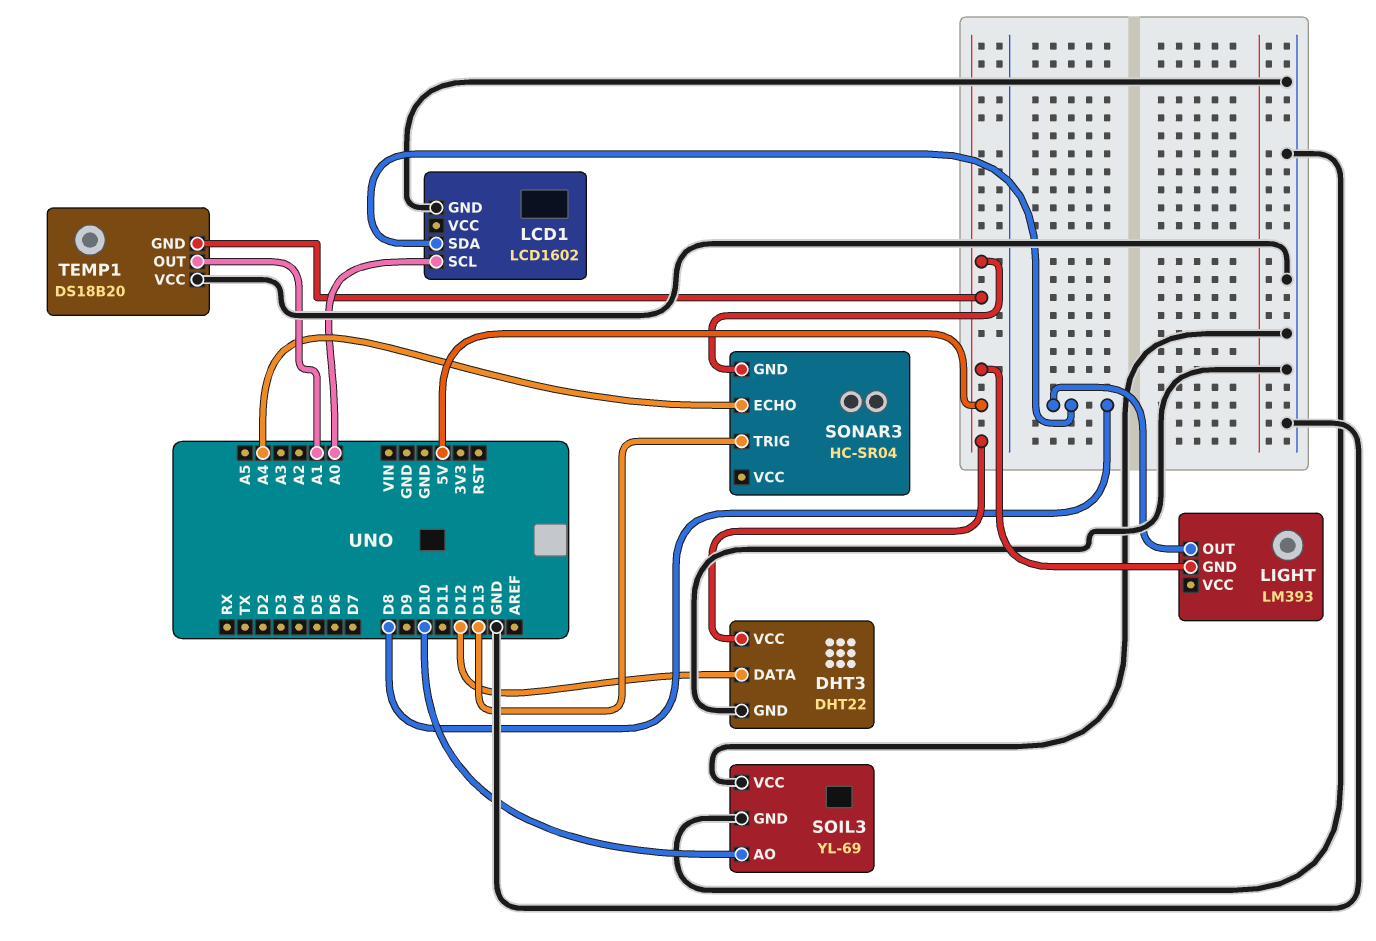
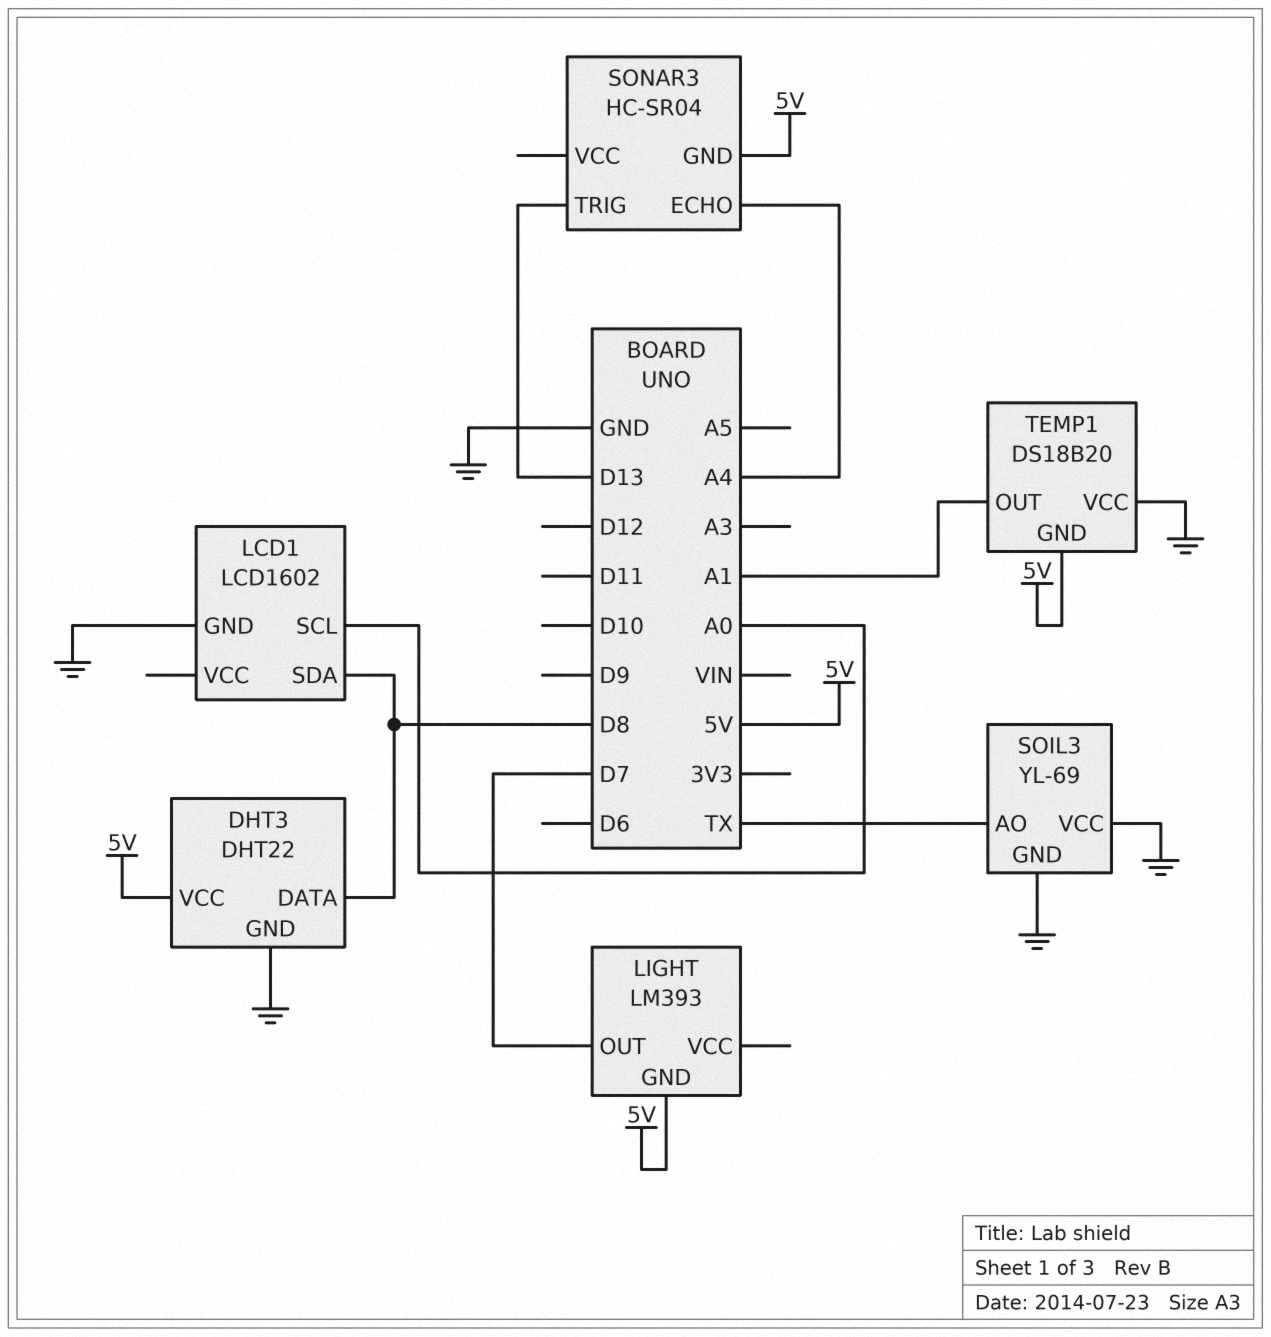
DHT3 pin DATA: D12 -> D8
LIGHT pin OUT: D8 -> D7
SOIL3 pin AO: D10 -> TX

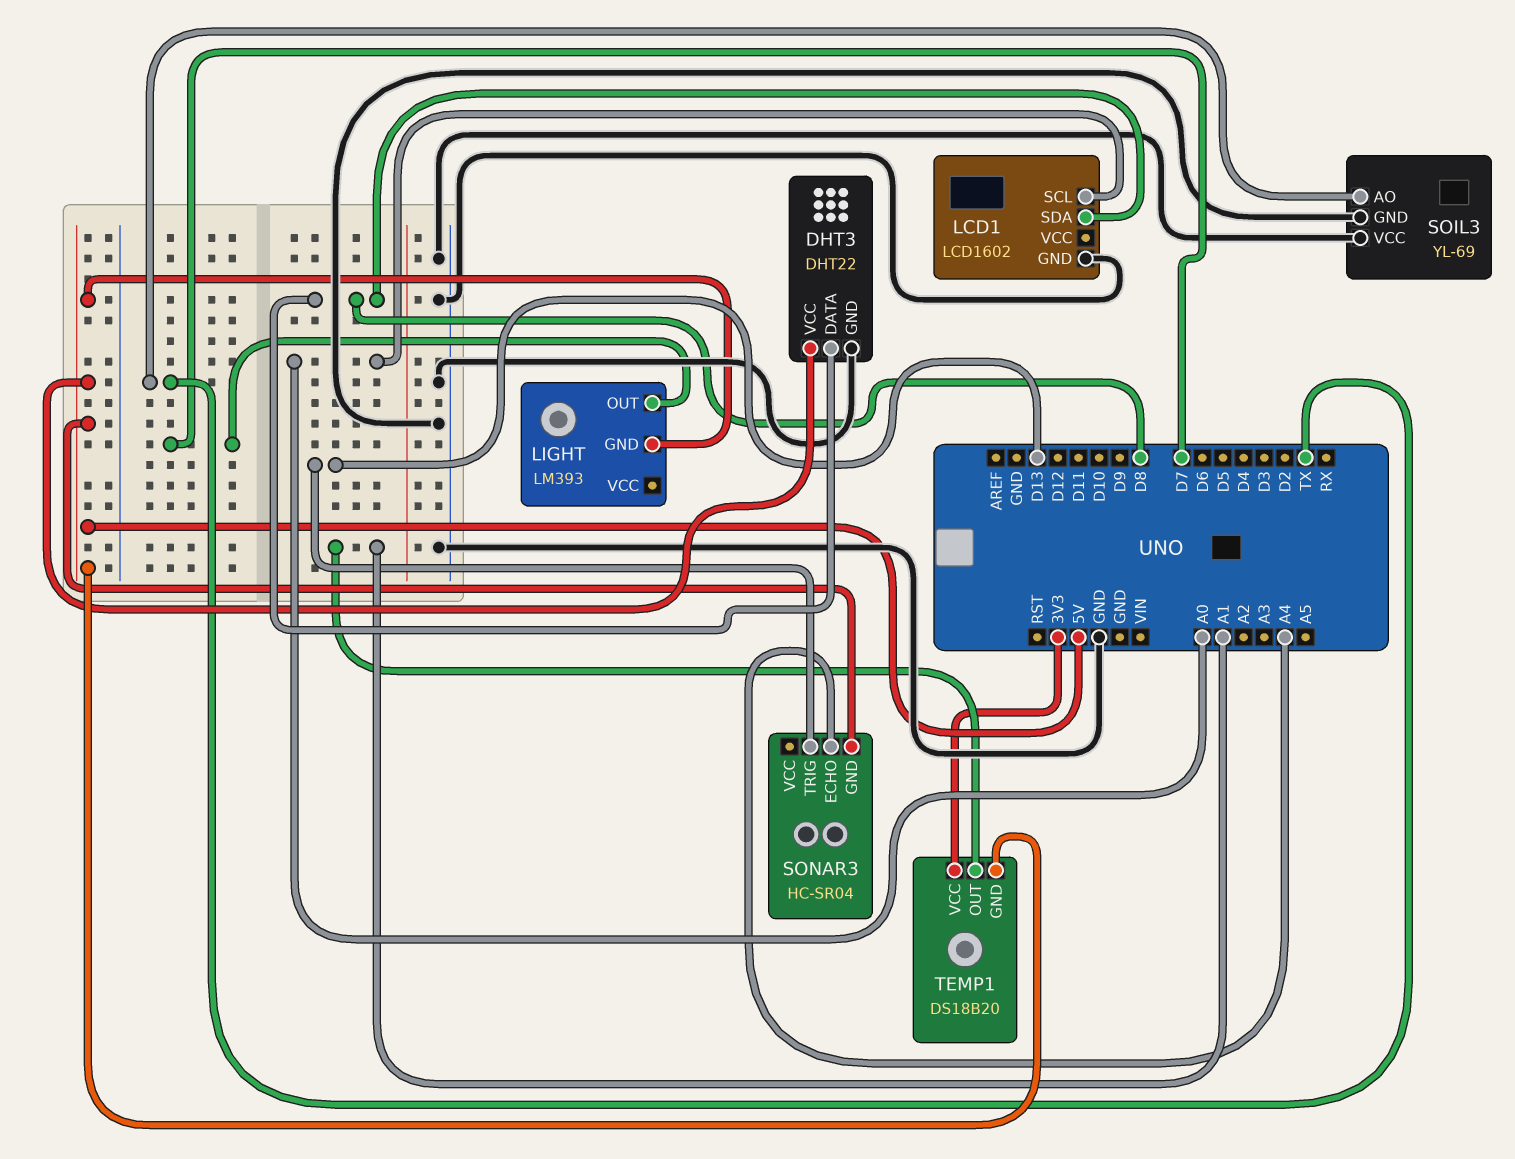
TEMP1 pin VCC: GND -> 3V3

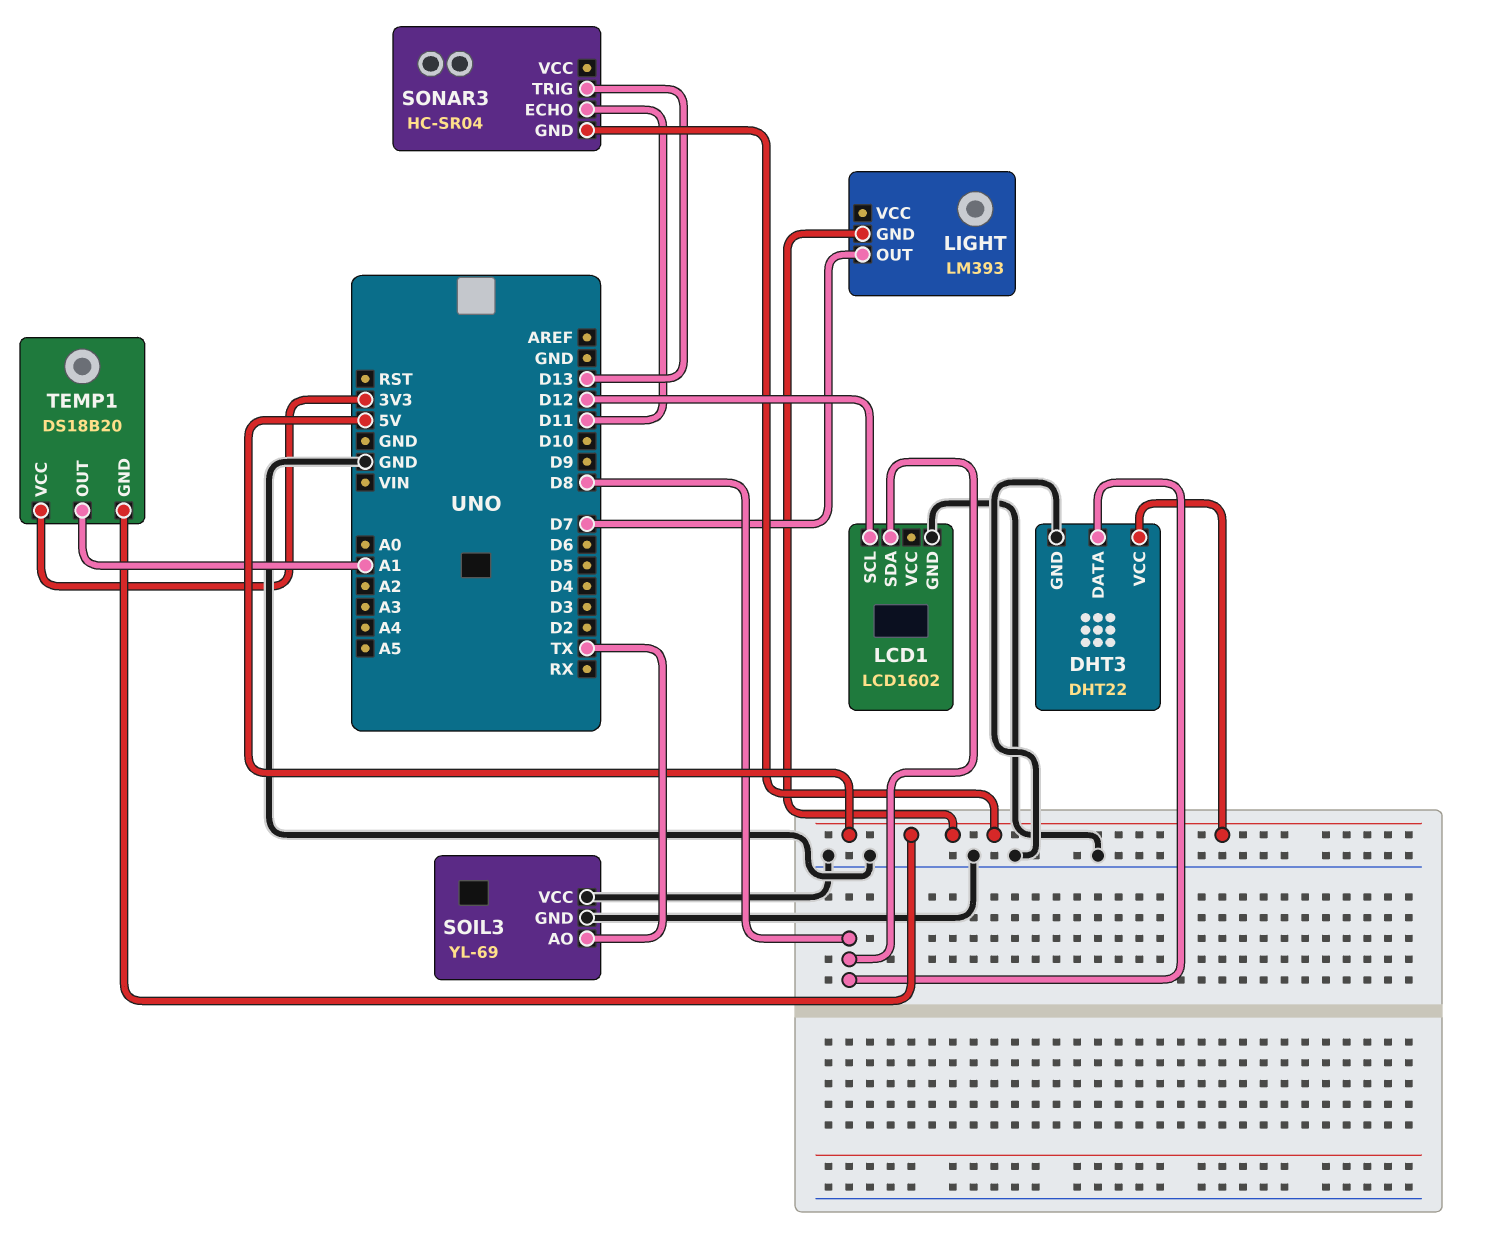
LCD1 pin SCL: A0 -> D12
SONAR3 pin ECHO: A4 -> D11

